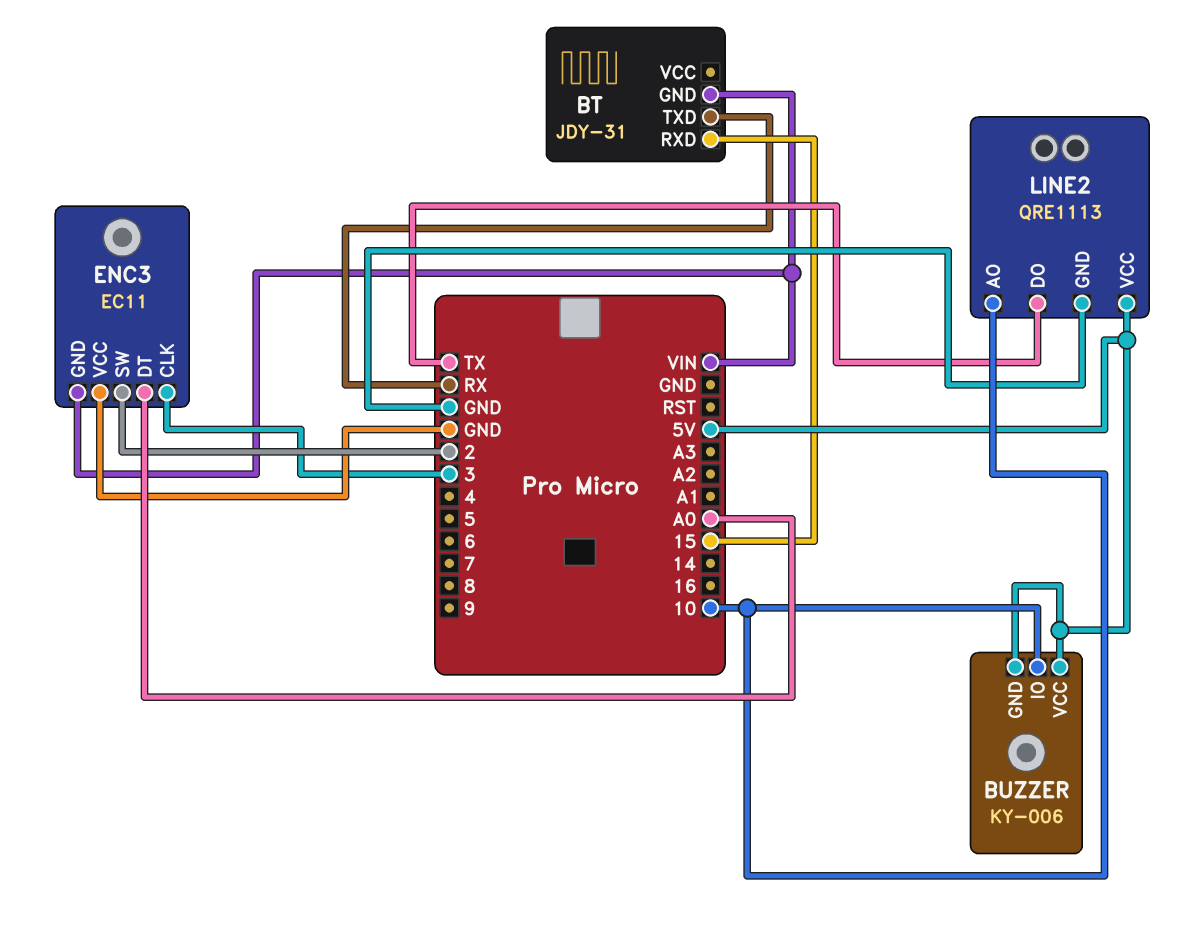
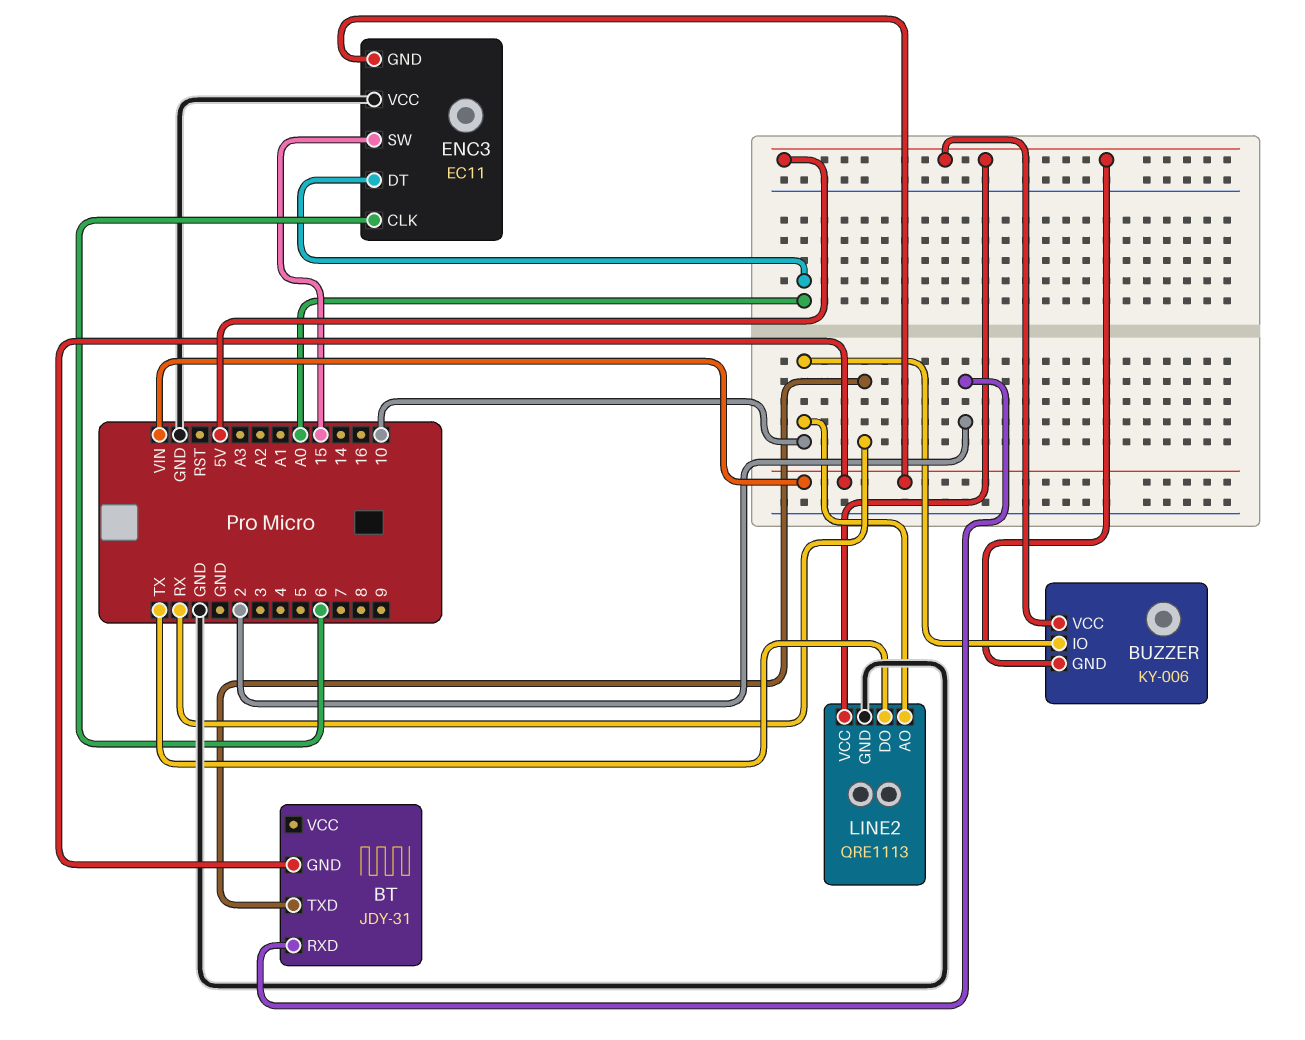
BT pin RXD: 15 -> 2
ENC3 pin CLK: 3 -> 6
ENC3 pin SW: 2 -> 15

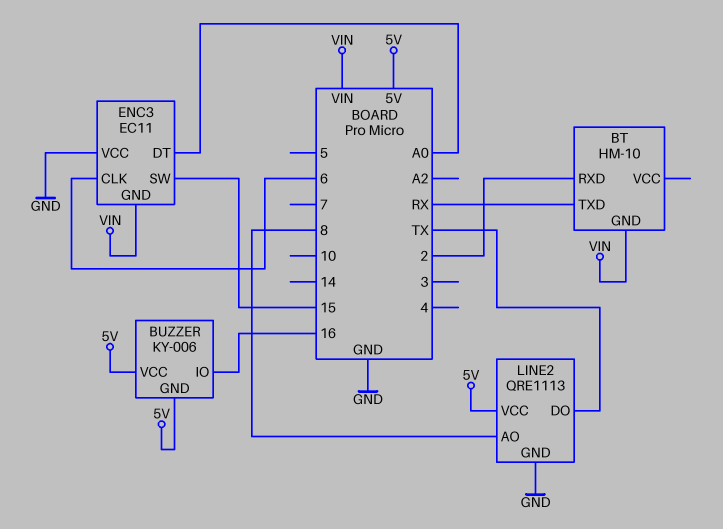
BT: JDY-31 -> HM-10
BUZZER pin IO: 10 -> 16
LINE2 pin AO: 10 -> 8

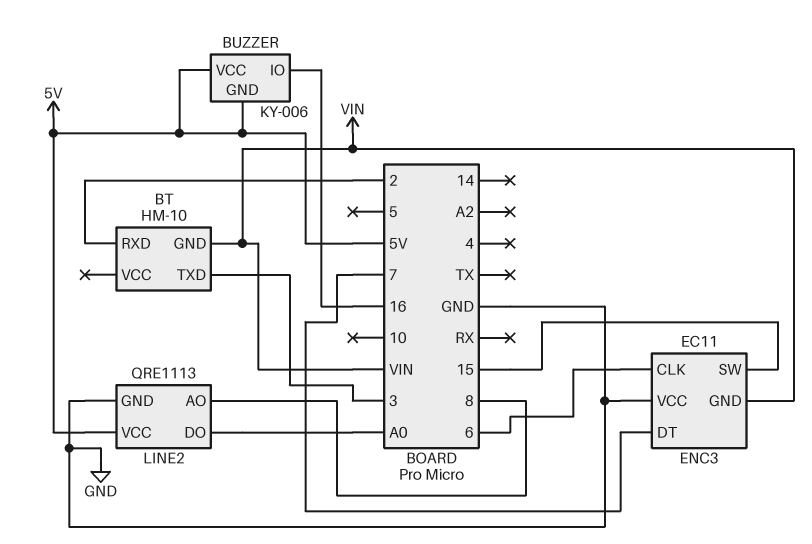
BT pin TXD: RX -> 3
ENC3 pin DT: A0 -> 7
LINE2 pin DO: TX -> A0

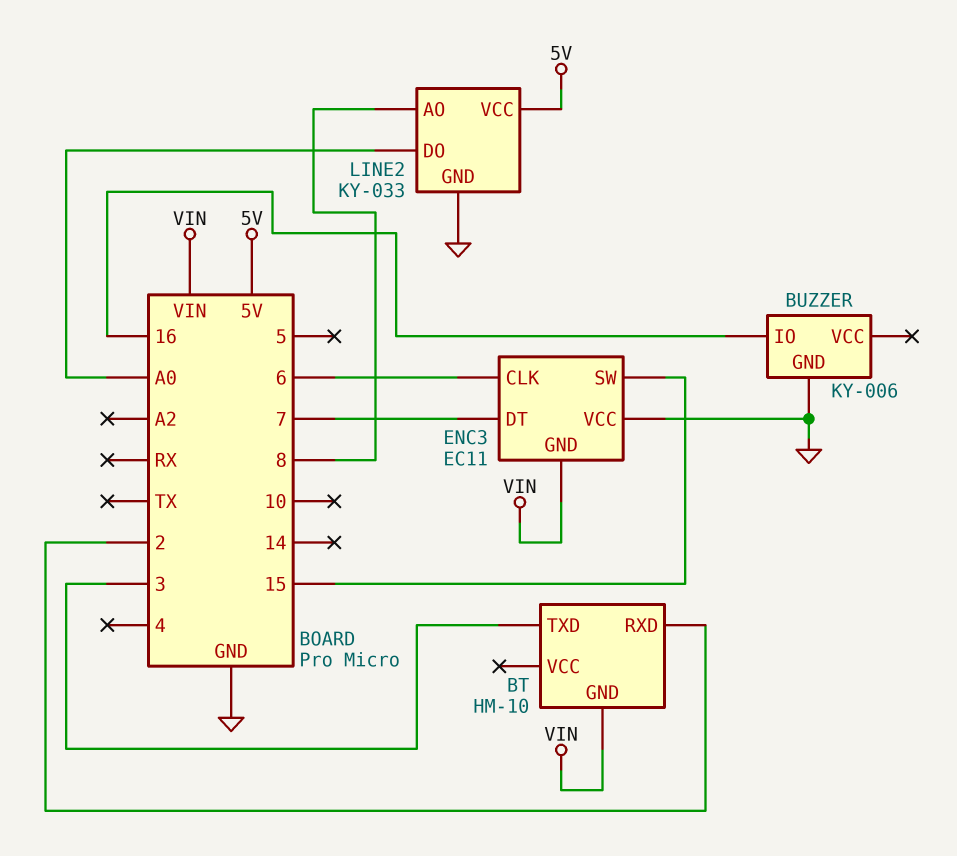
BUZZER pin GND: 5V -> GND
BUZZER pin VCC: 5V -> none
LINE2: QRE1113 -> KY-033

